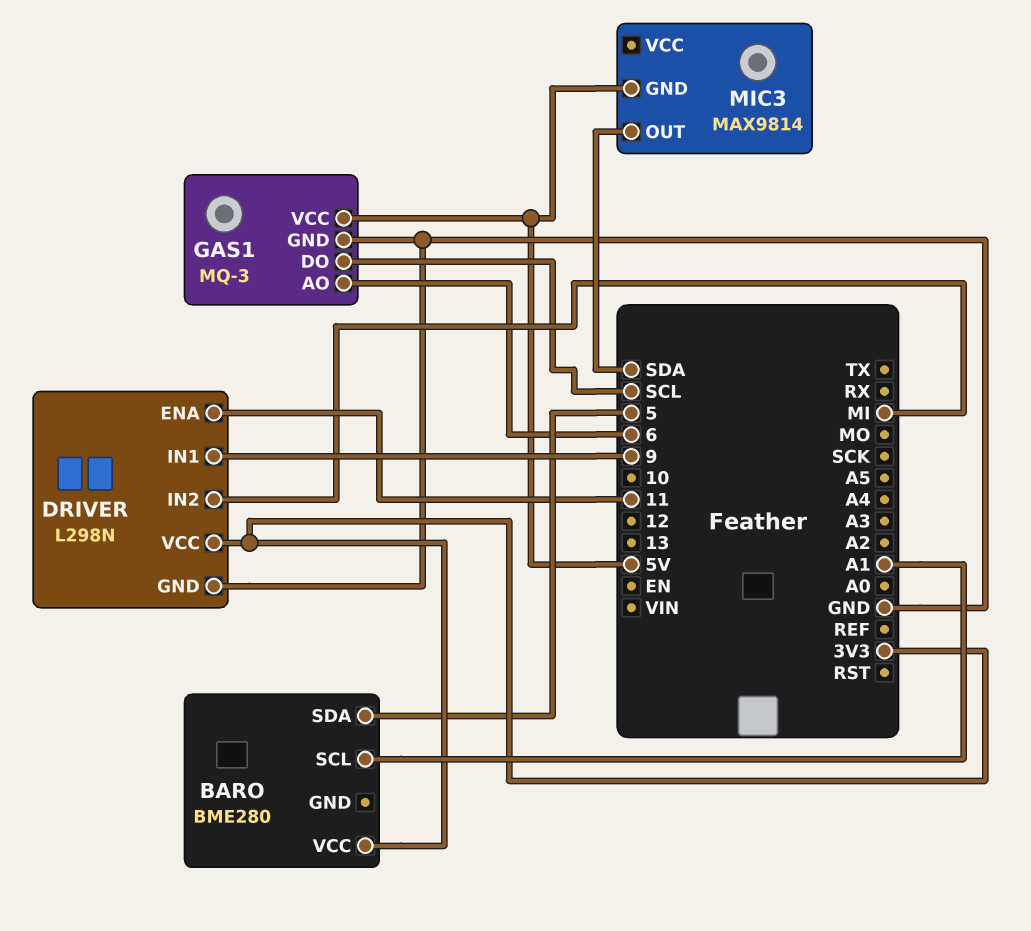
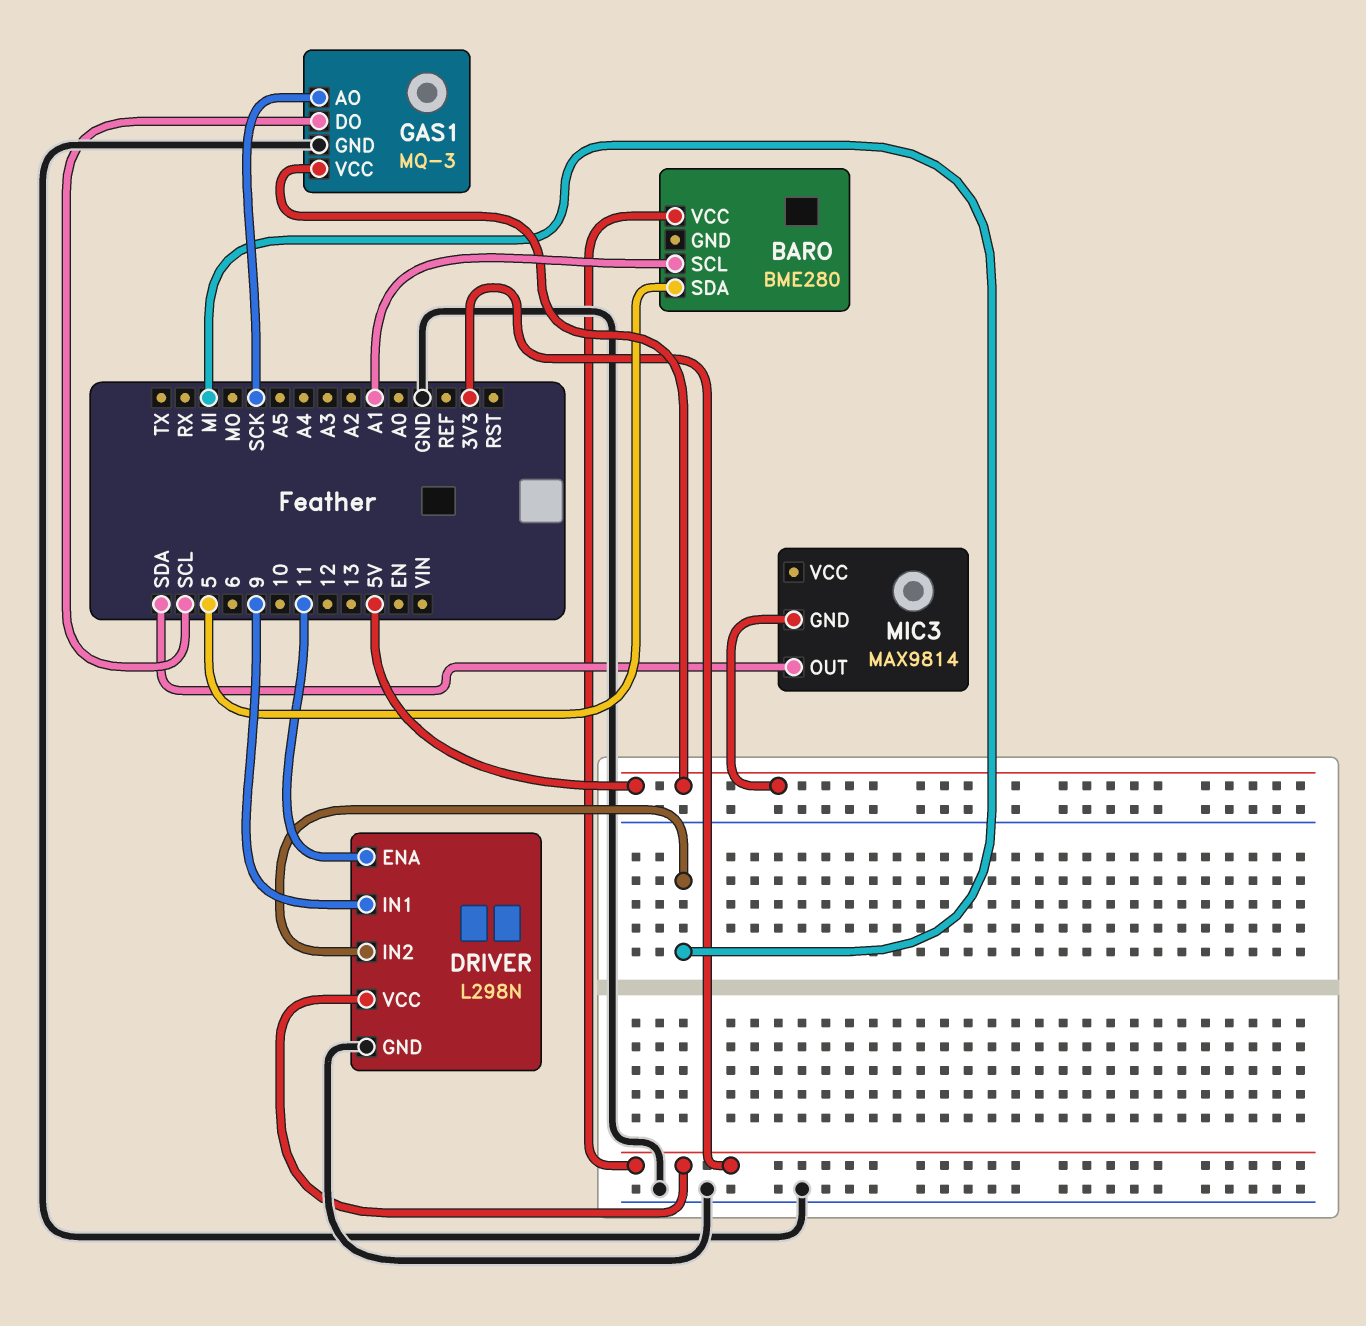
GAS1 pin AO: 6 -> SCK

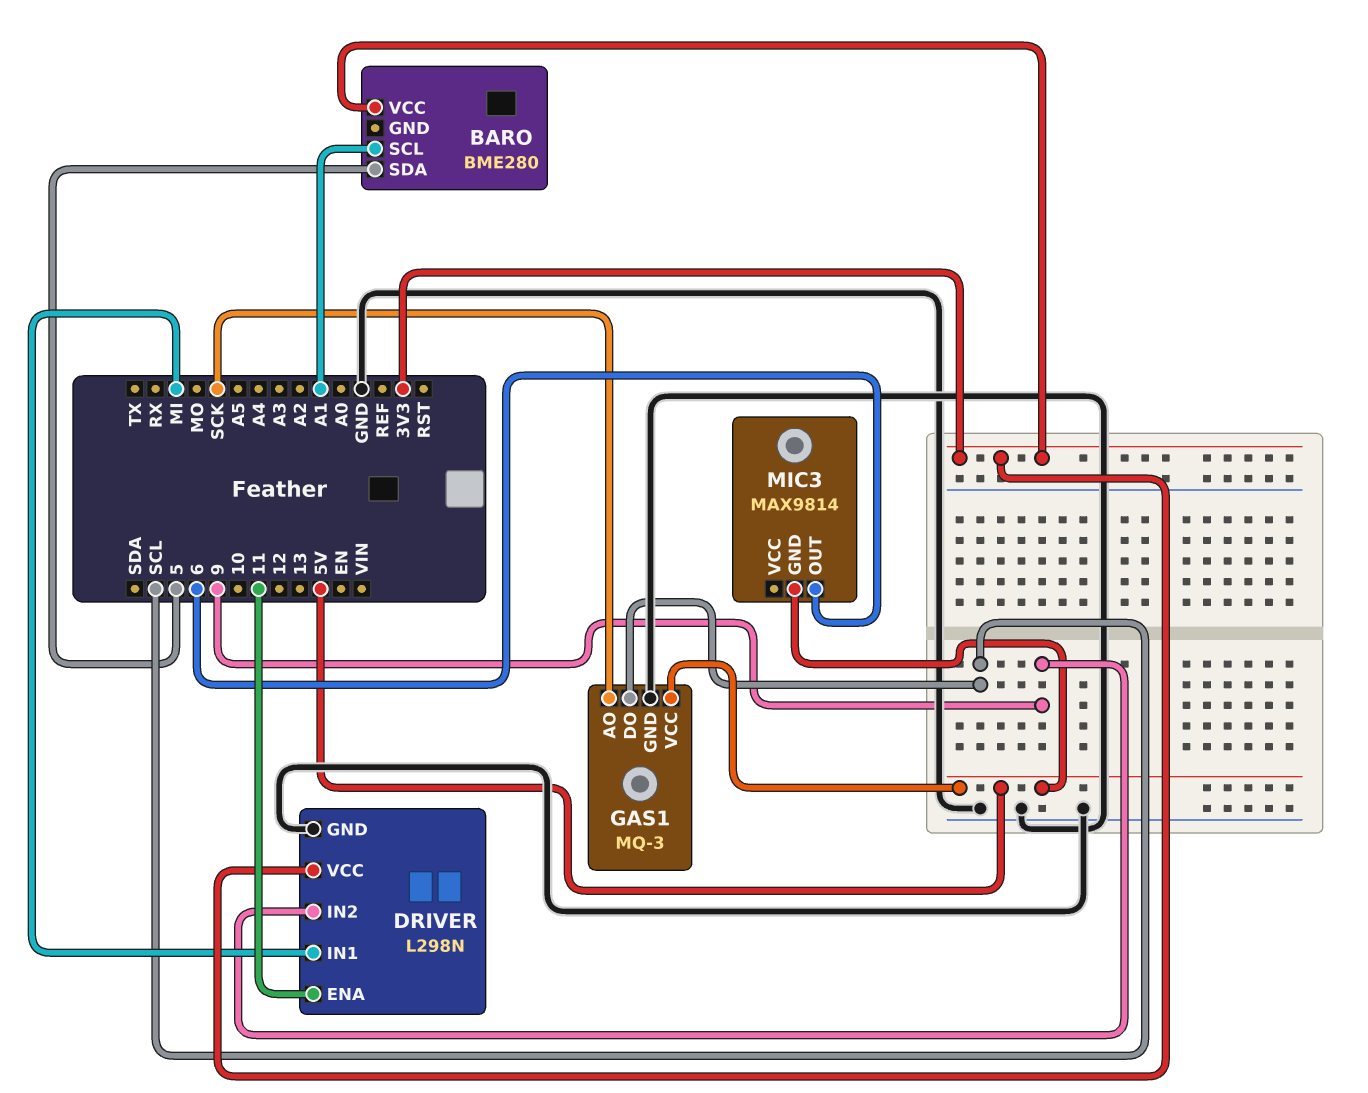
DRIVER pin IN1: 9 -> MI
DRIVER pin IN2: MI -> 9
MIC3 pin OUT: SDA -> 6

